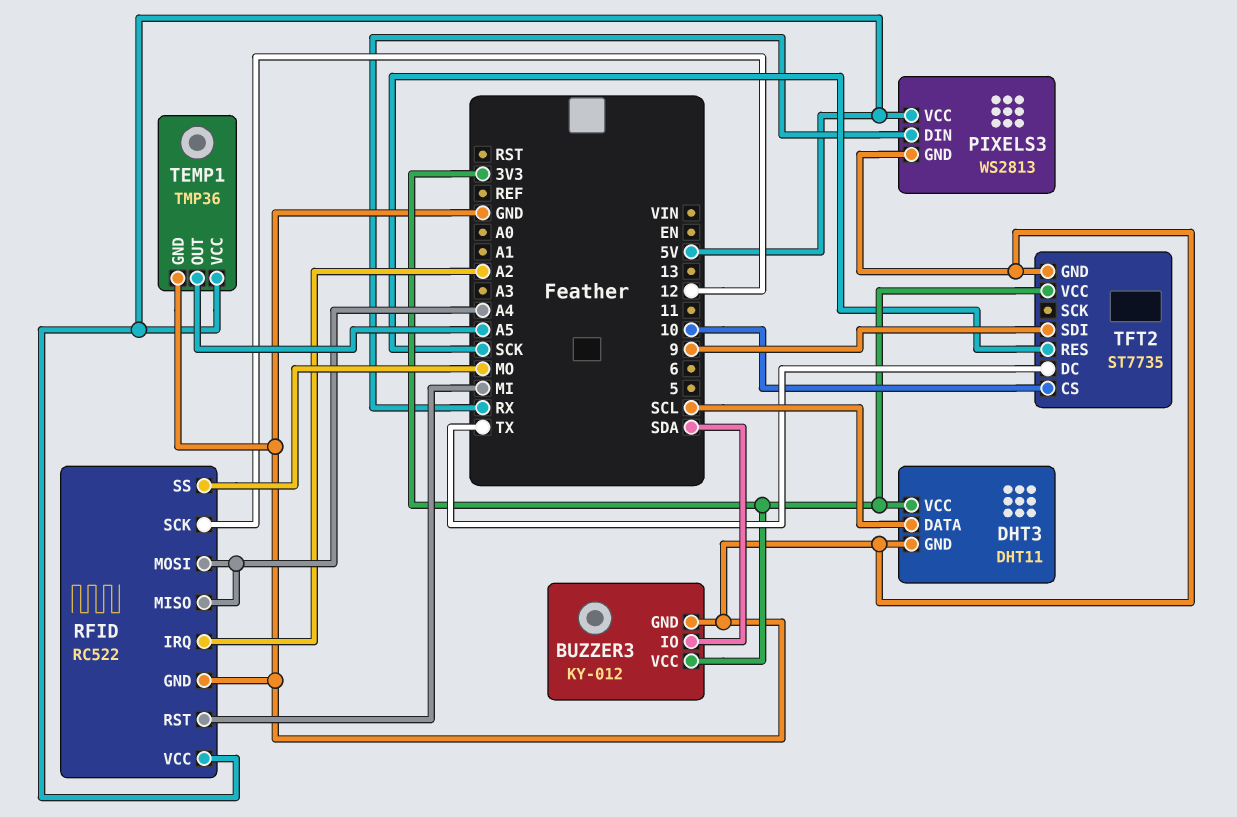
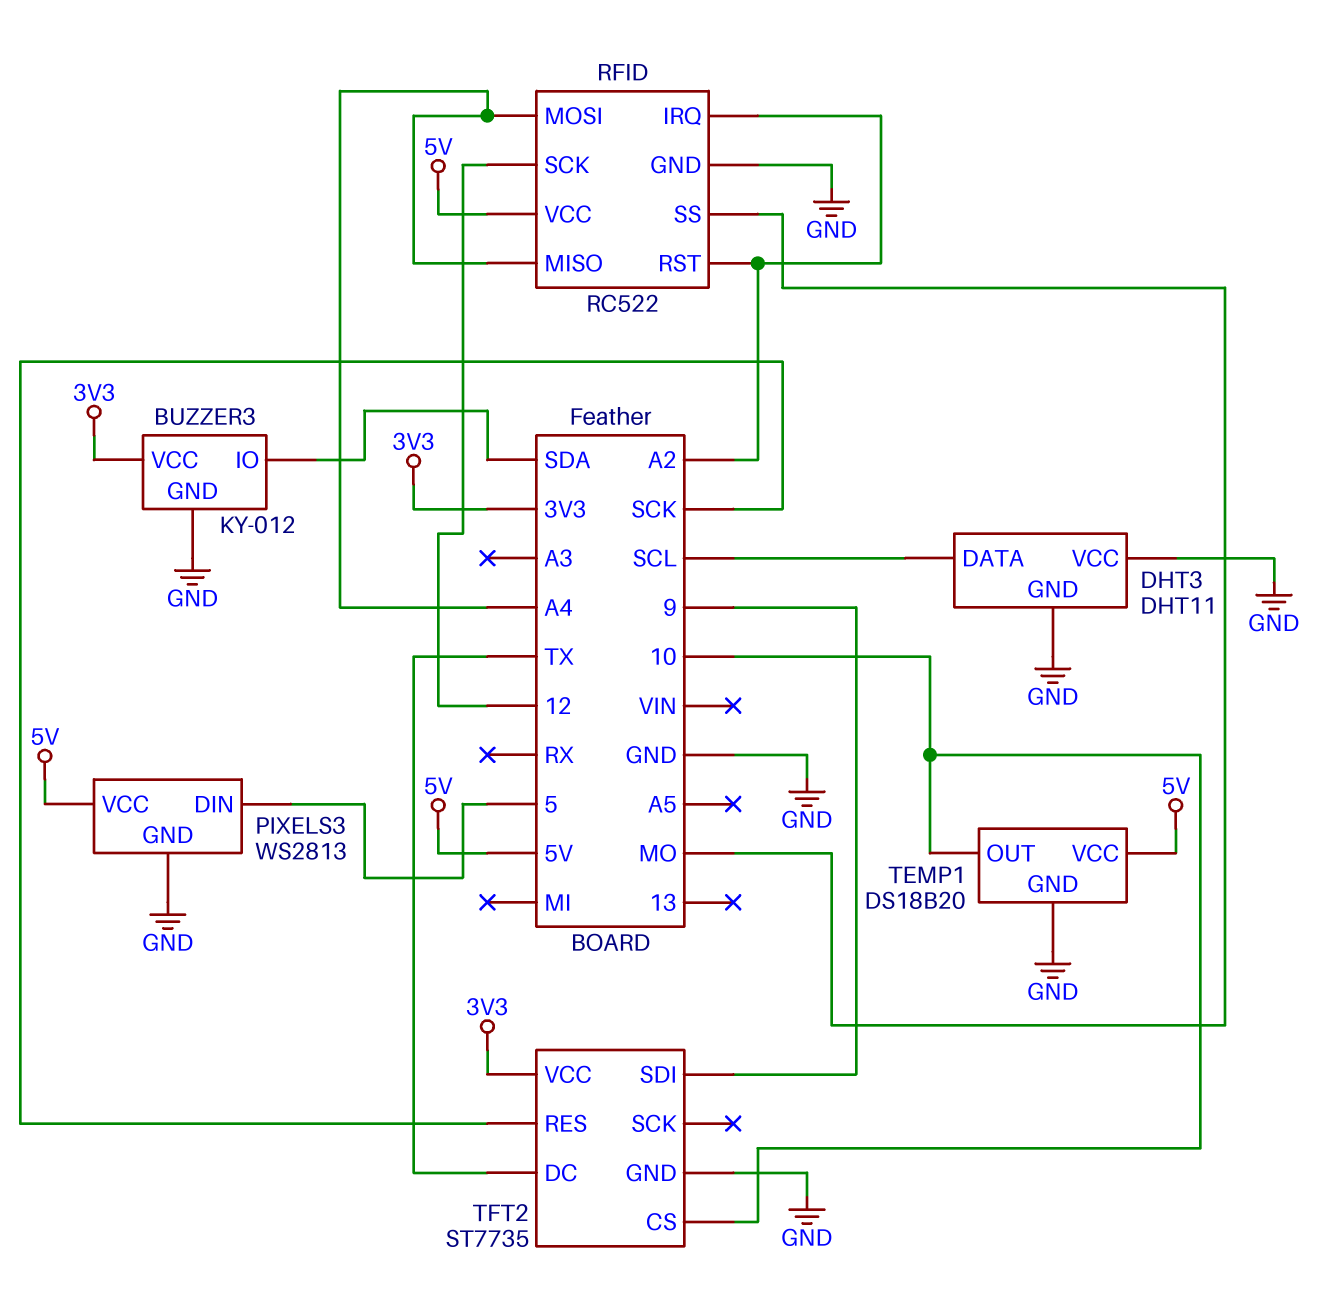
DHT3 pin VCC: 3V3 -> GND
PIXELS3 pin DIN: RX -> 5
RFID pin RST: MI -> A2
TEMP1: TMP36 -> DS18B20
TEMP1 pin OUT: A5 -> 10

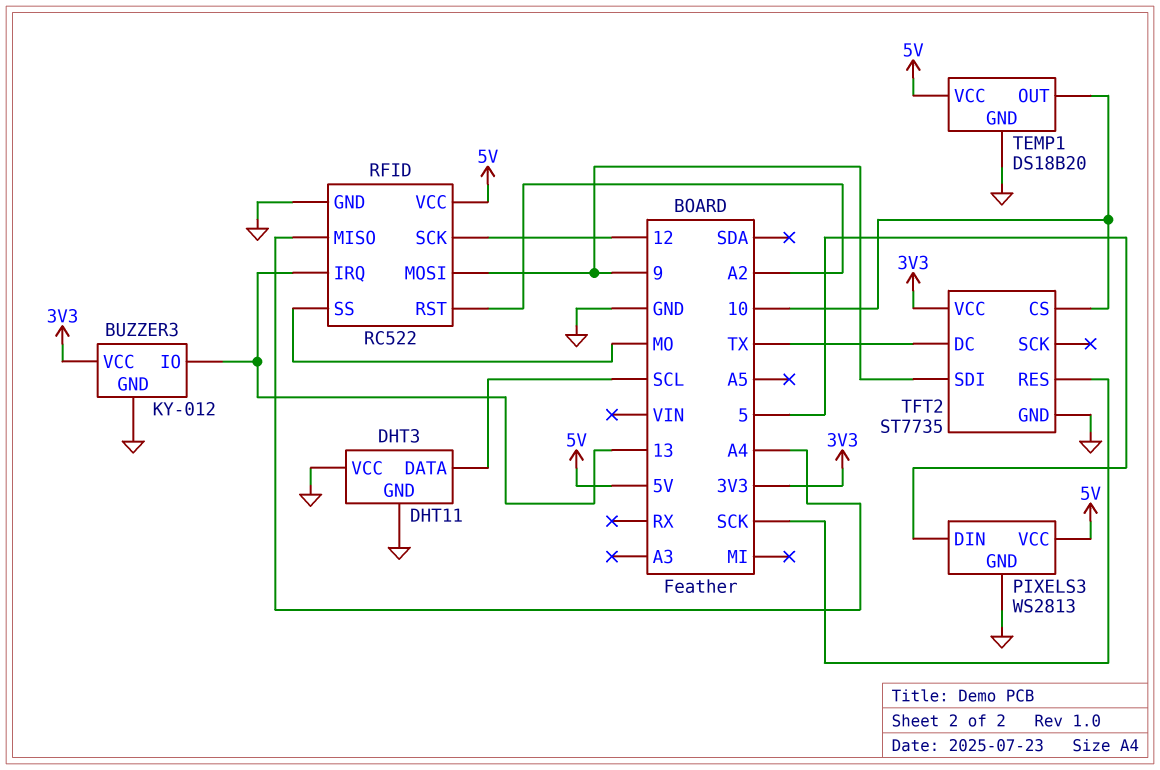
BUZZER3 pin IO: SDA -> 13
RFID pin IRQ: A2 -> 13
RFID pin MOSI: A4 -> 9

